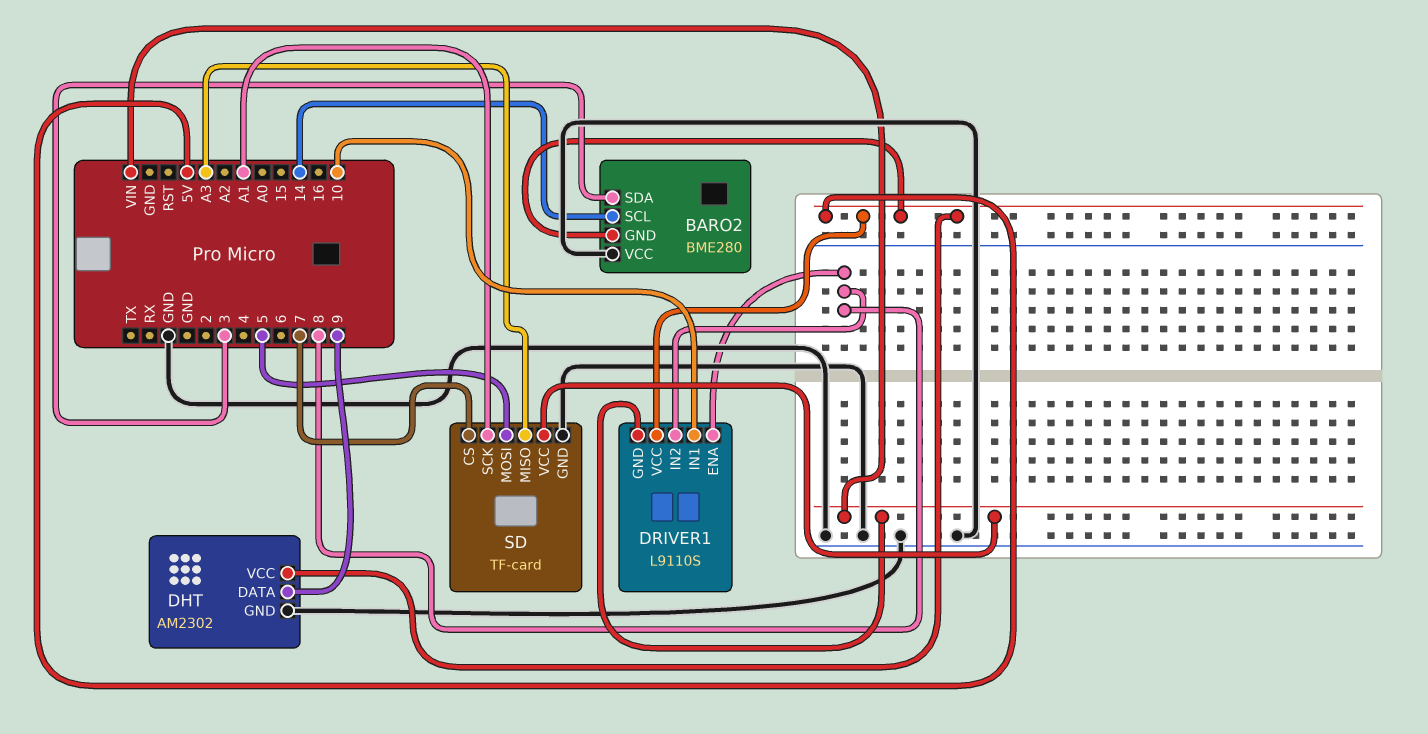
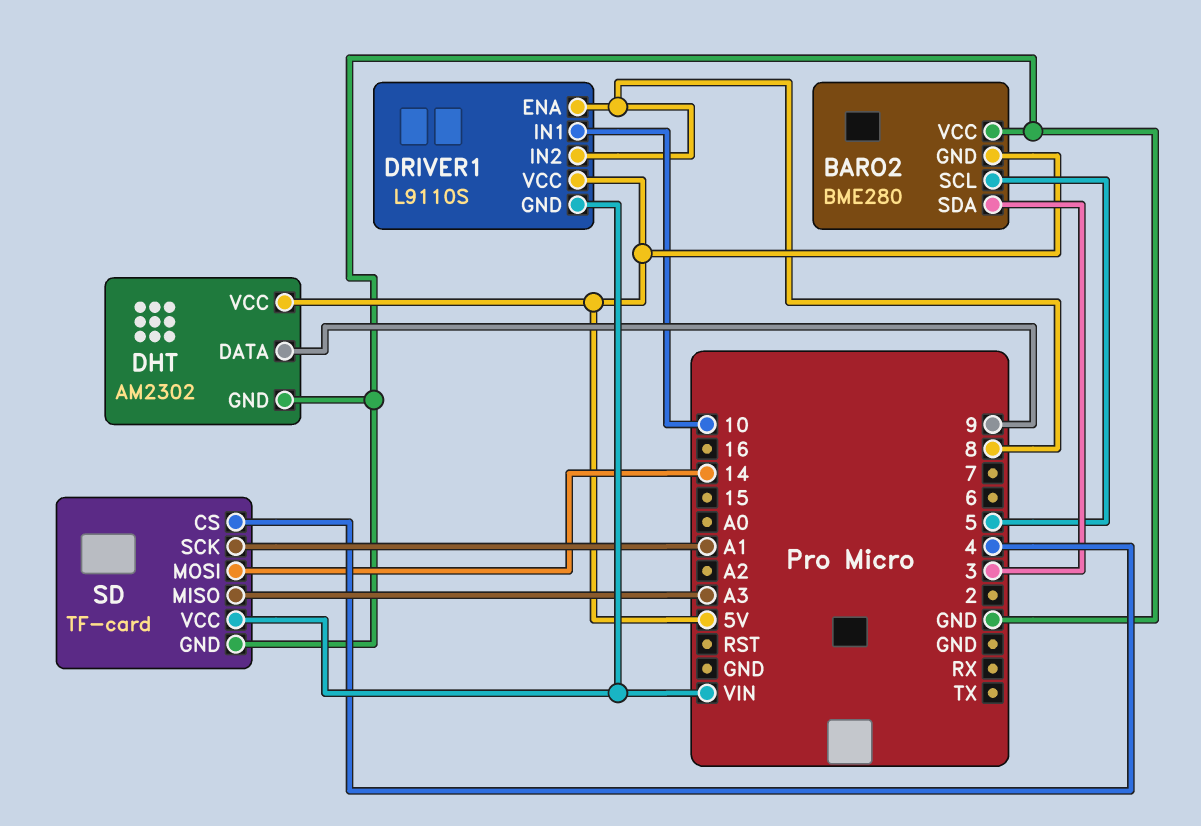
BARO2 pin SCL: 14 -> 5
SD pin CS: 7 -> 4
SD pin MOSI: 5 -> 14

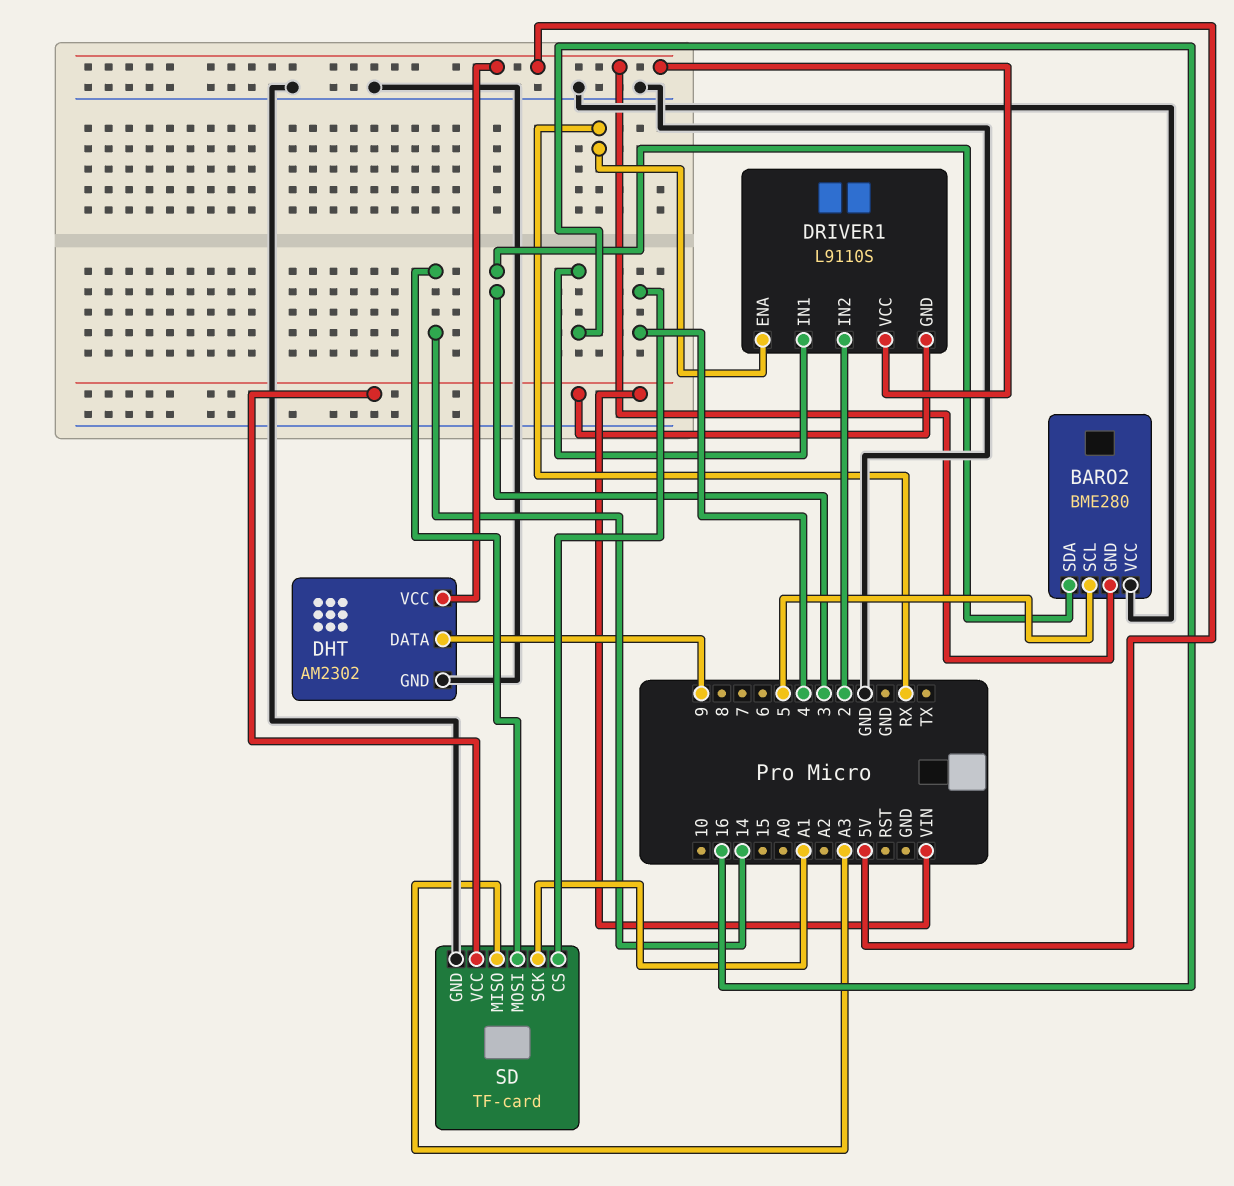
DRIVER1 pin ENA: 8 -> RX
DRIVER1 pin IN1: 10 -> 16
DRIVER1 pin IN2: 8 -> 2

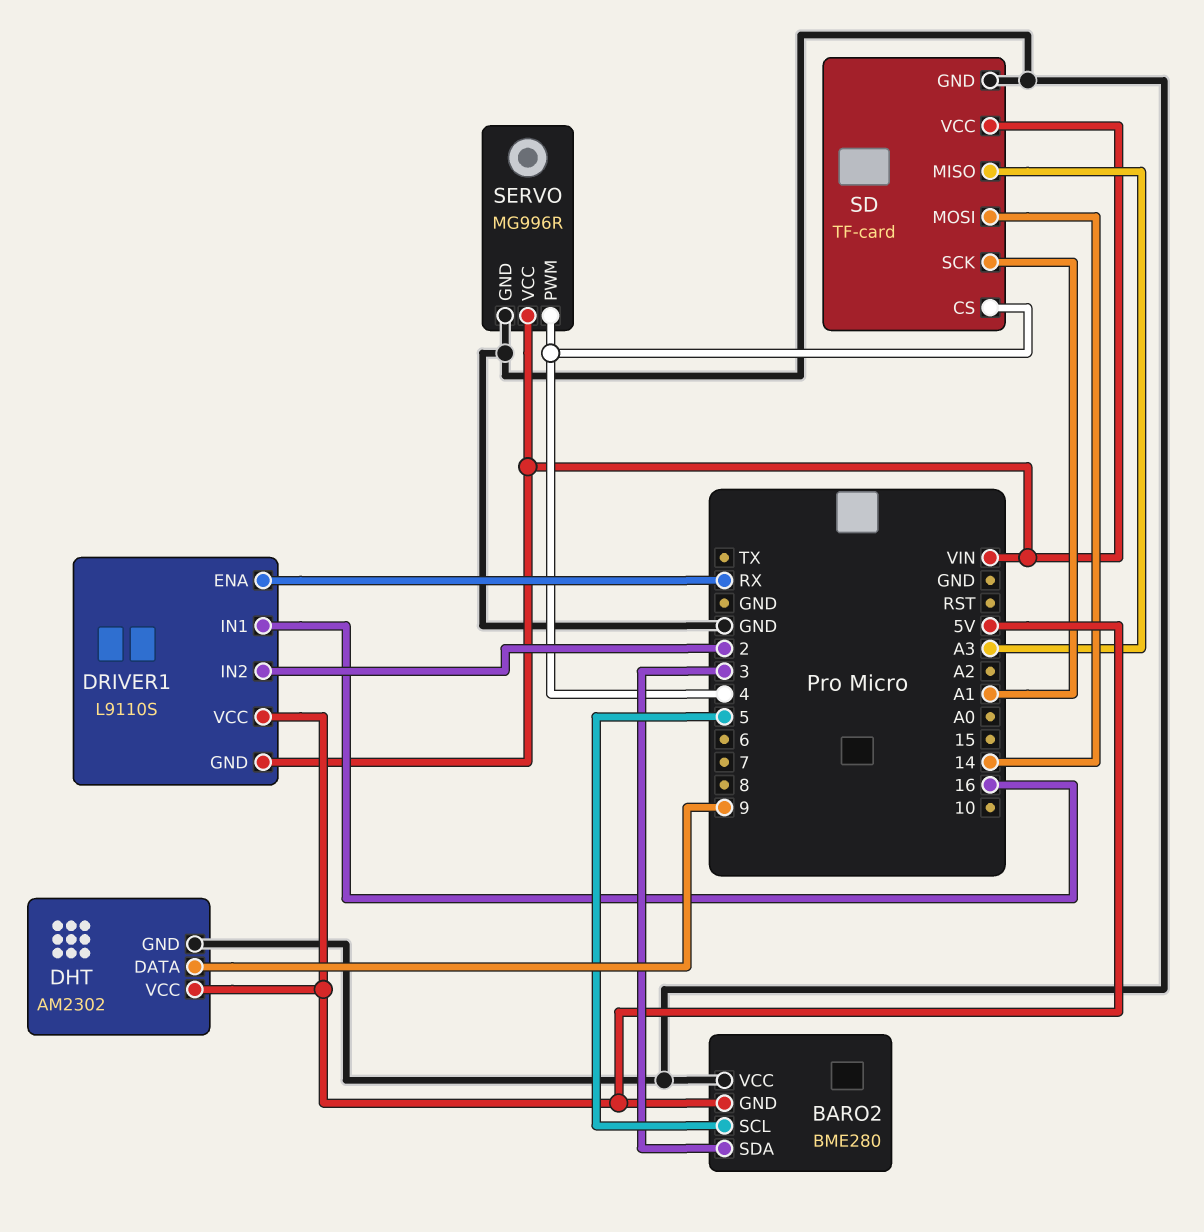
SERVO: none -> MG996R
SERVO pin GND: none -> GND
SERVO pin PWM: none -> 4
SERVO pin VCC: none -> VIN

